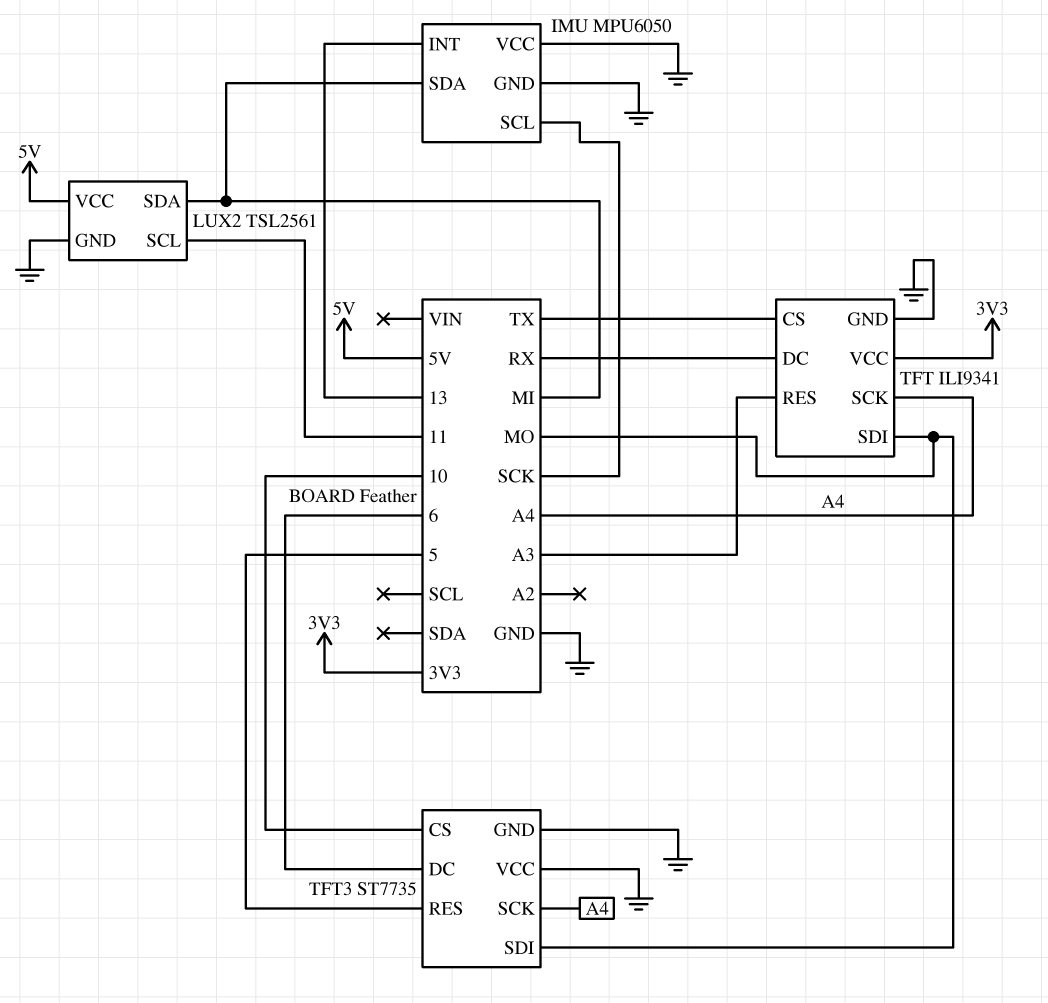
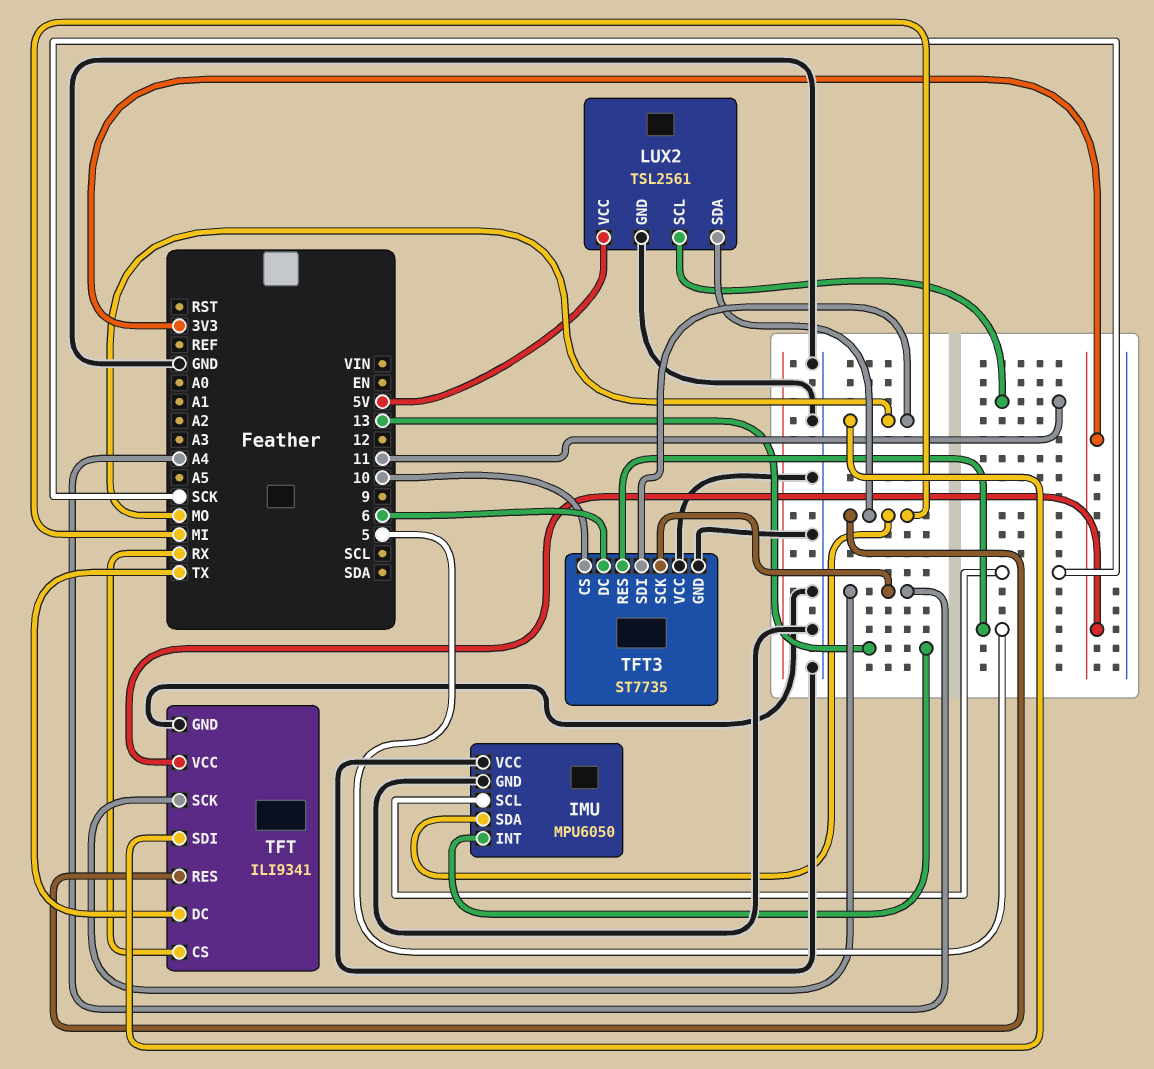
TFT pin CS: TX -> RX
TFT pin DC: RX -> TX
TFT pin RES: A3 -> MI

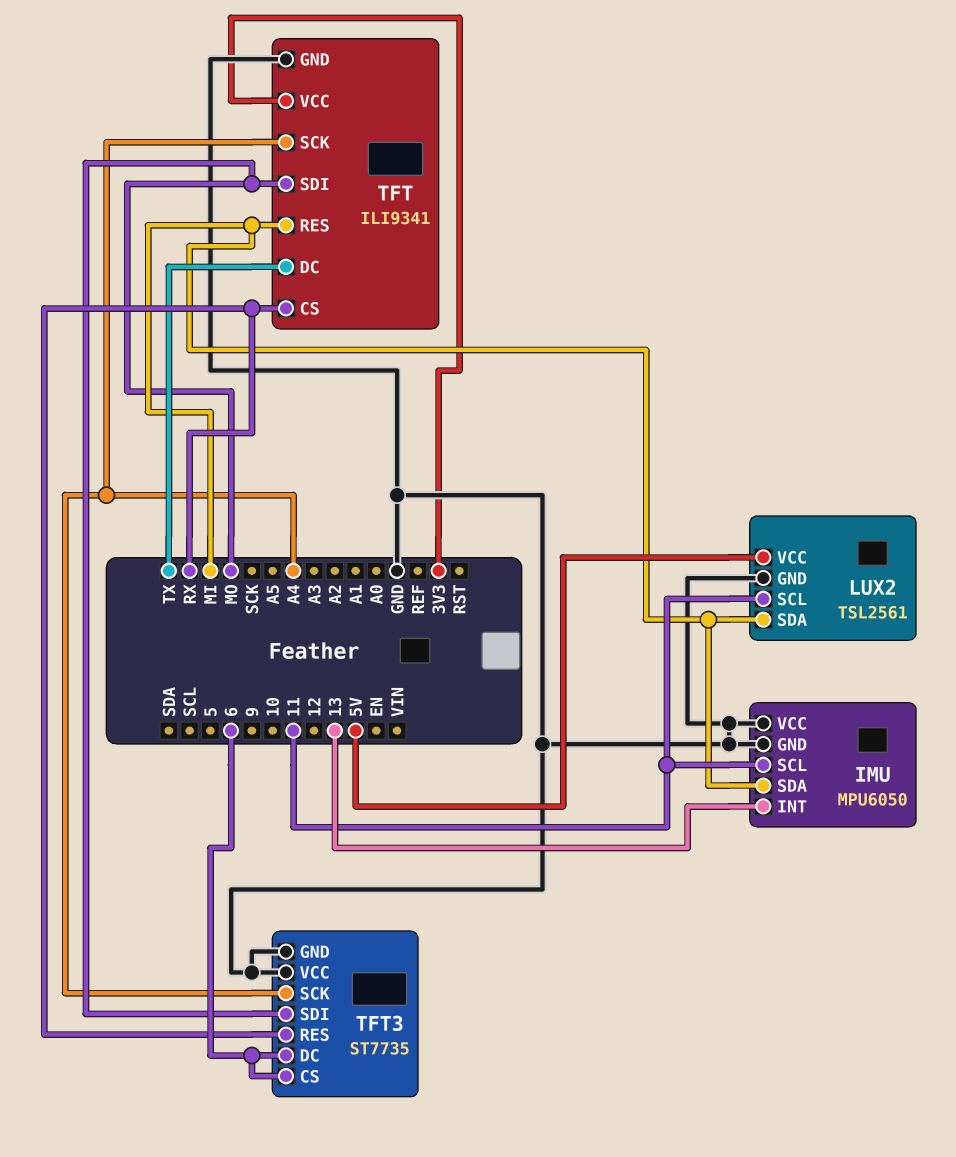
IMU pin SCL: SCK -> 11
TFT3 pin CS: 10 -> 6
TFT3 pin RES: 5 -> RX

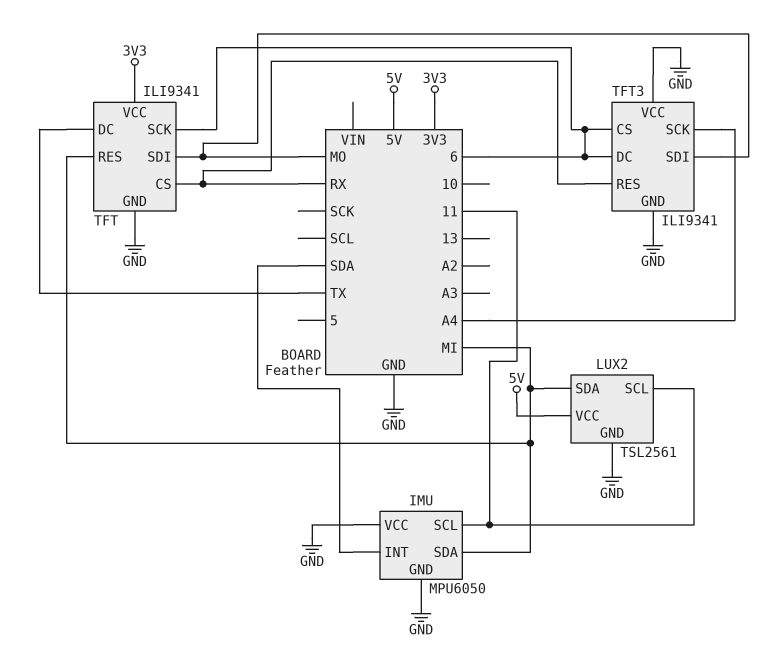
IMU pin INT: 13 -> SDA
TFT pin SCK: A4 -> 6
TFT3: ST7735 -> ILI9341

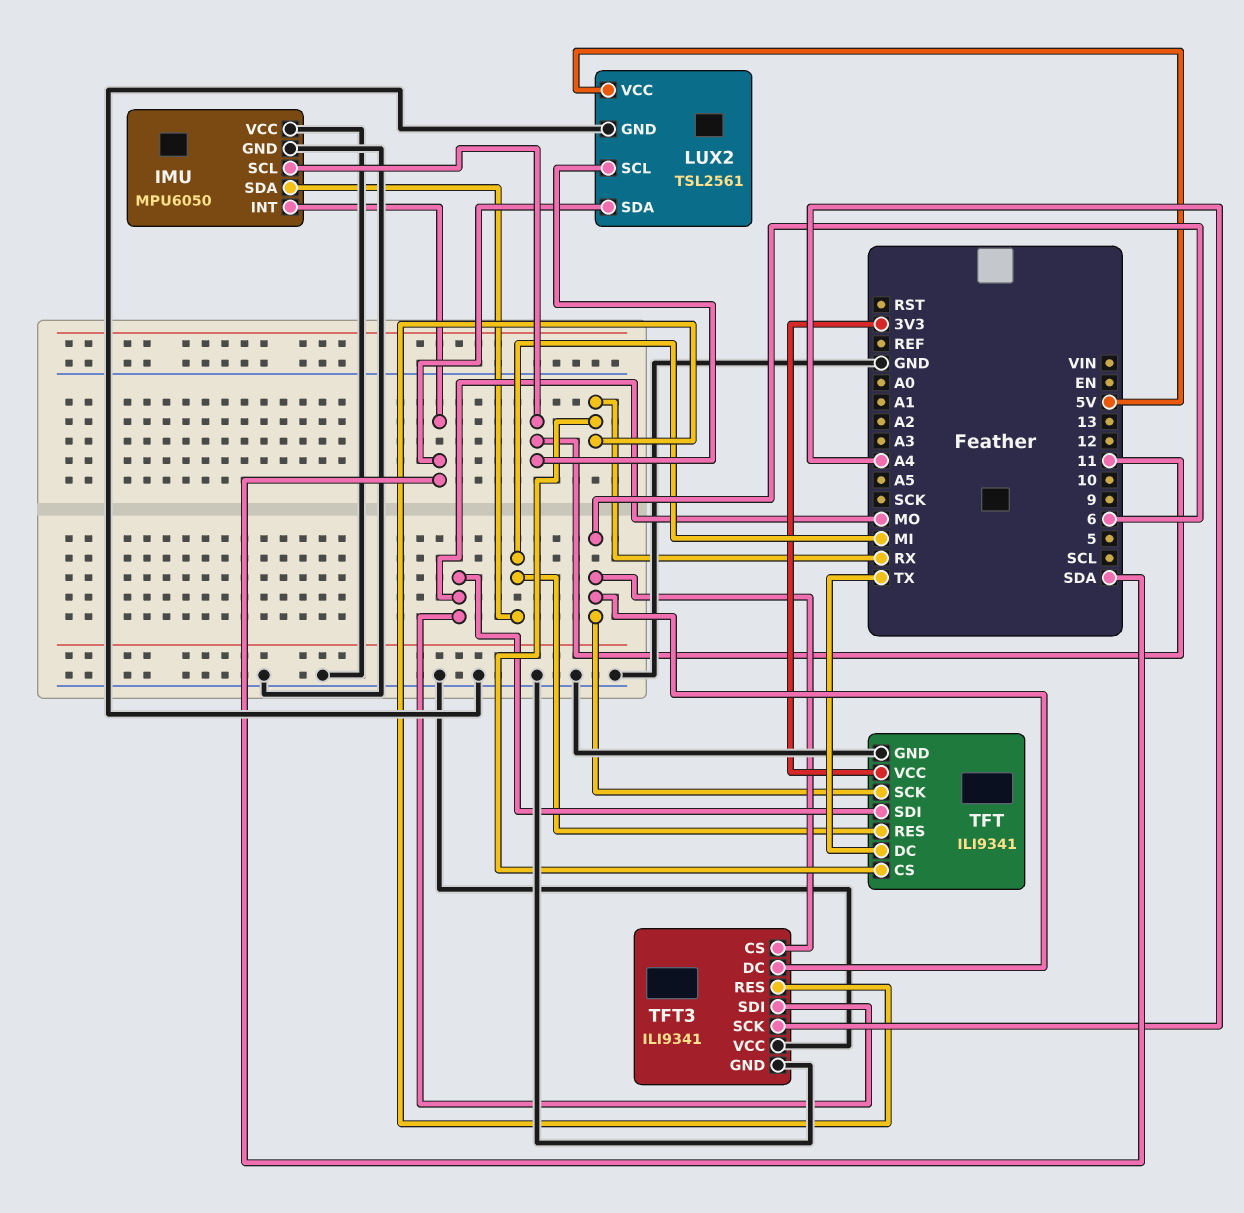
LUX2 pin SDA: MI -> SDA

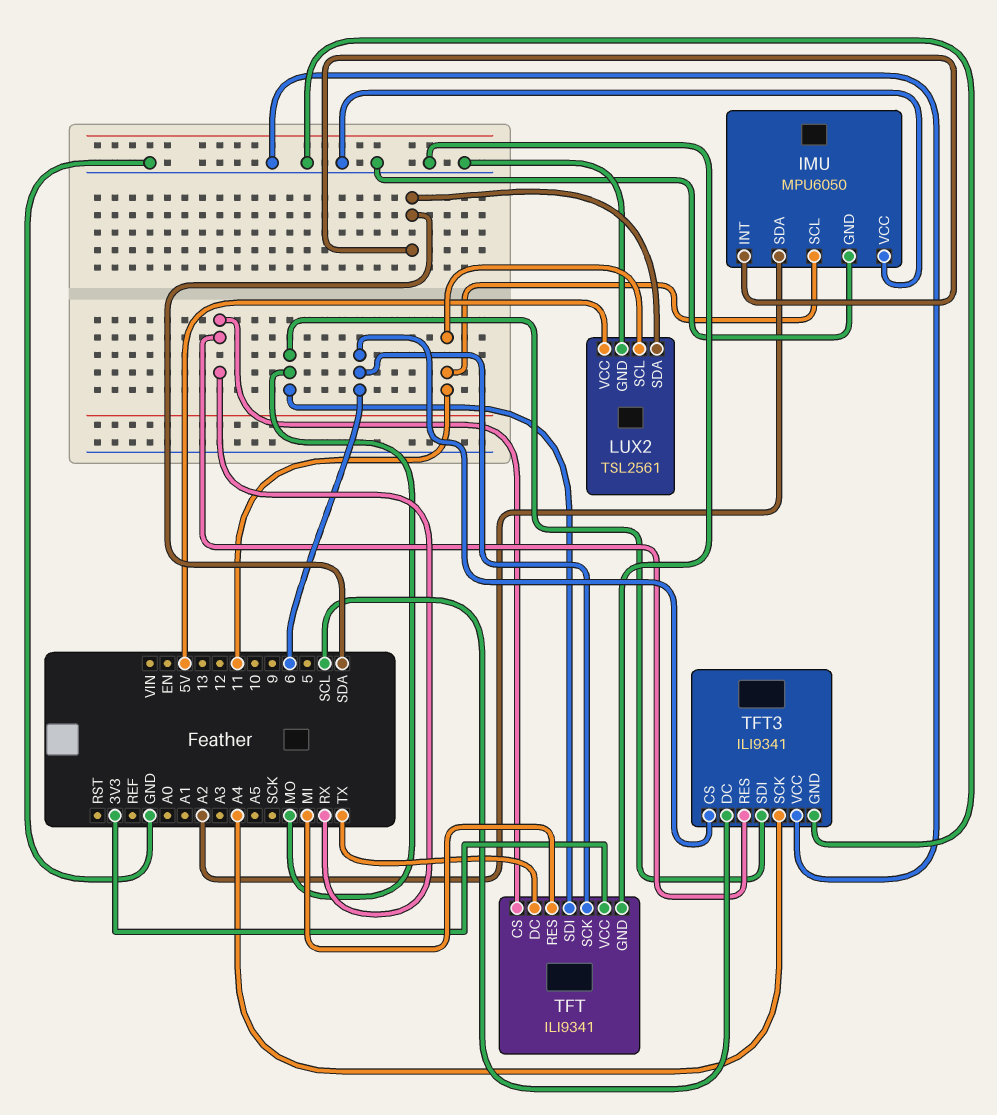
IMU pin SDA: MI -> A2
TFT3 pin DC: 6 -> SCL

